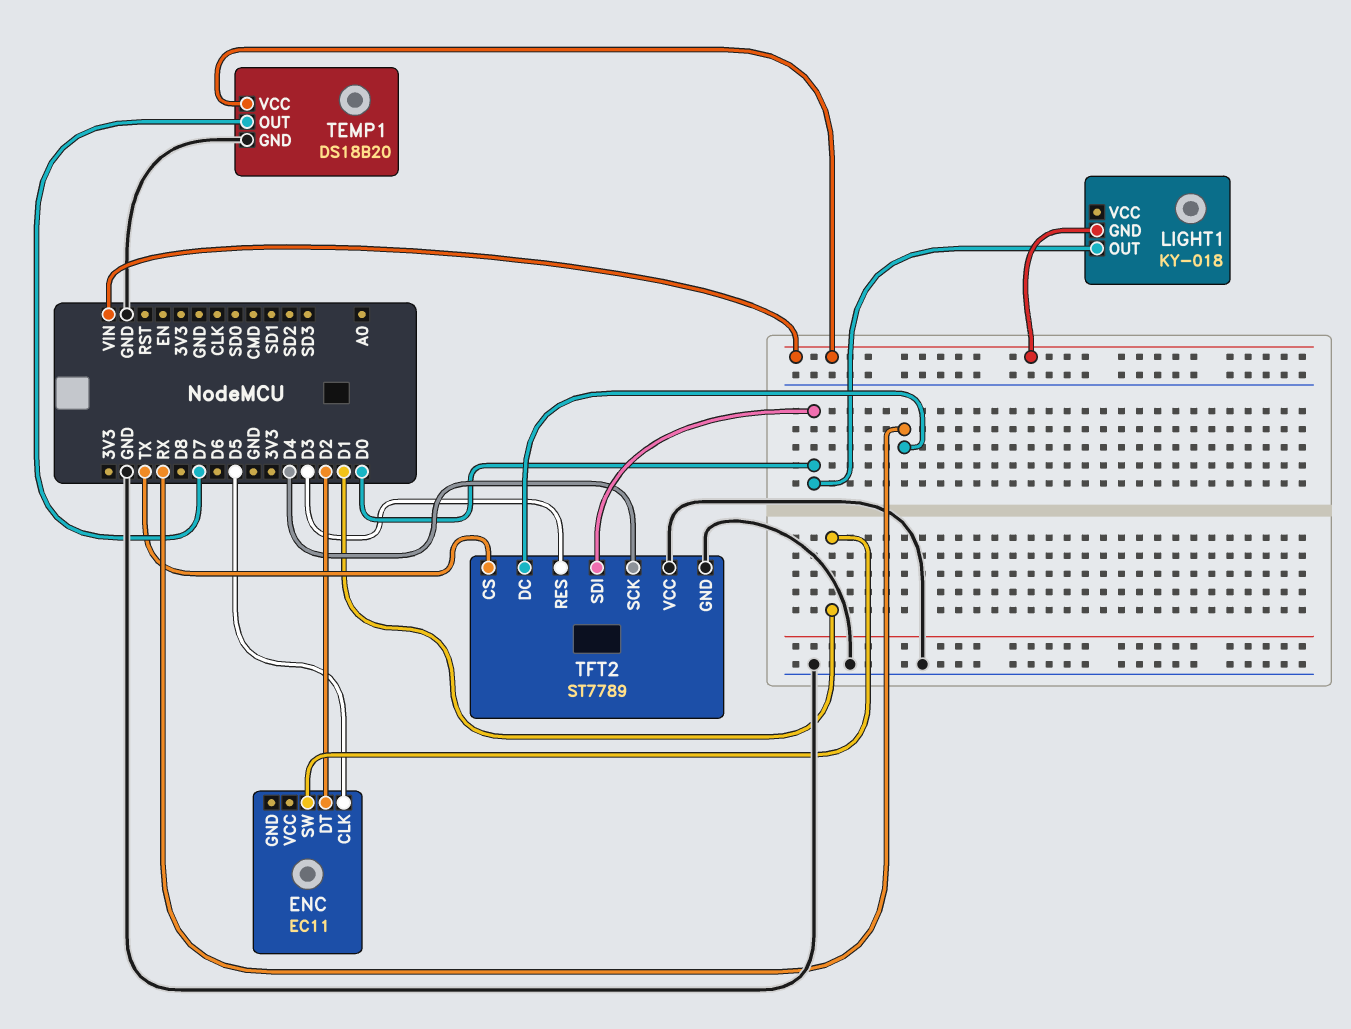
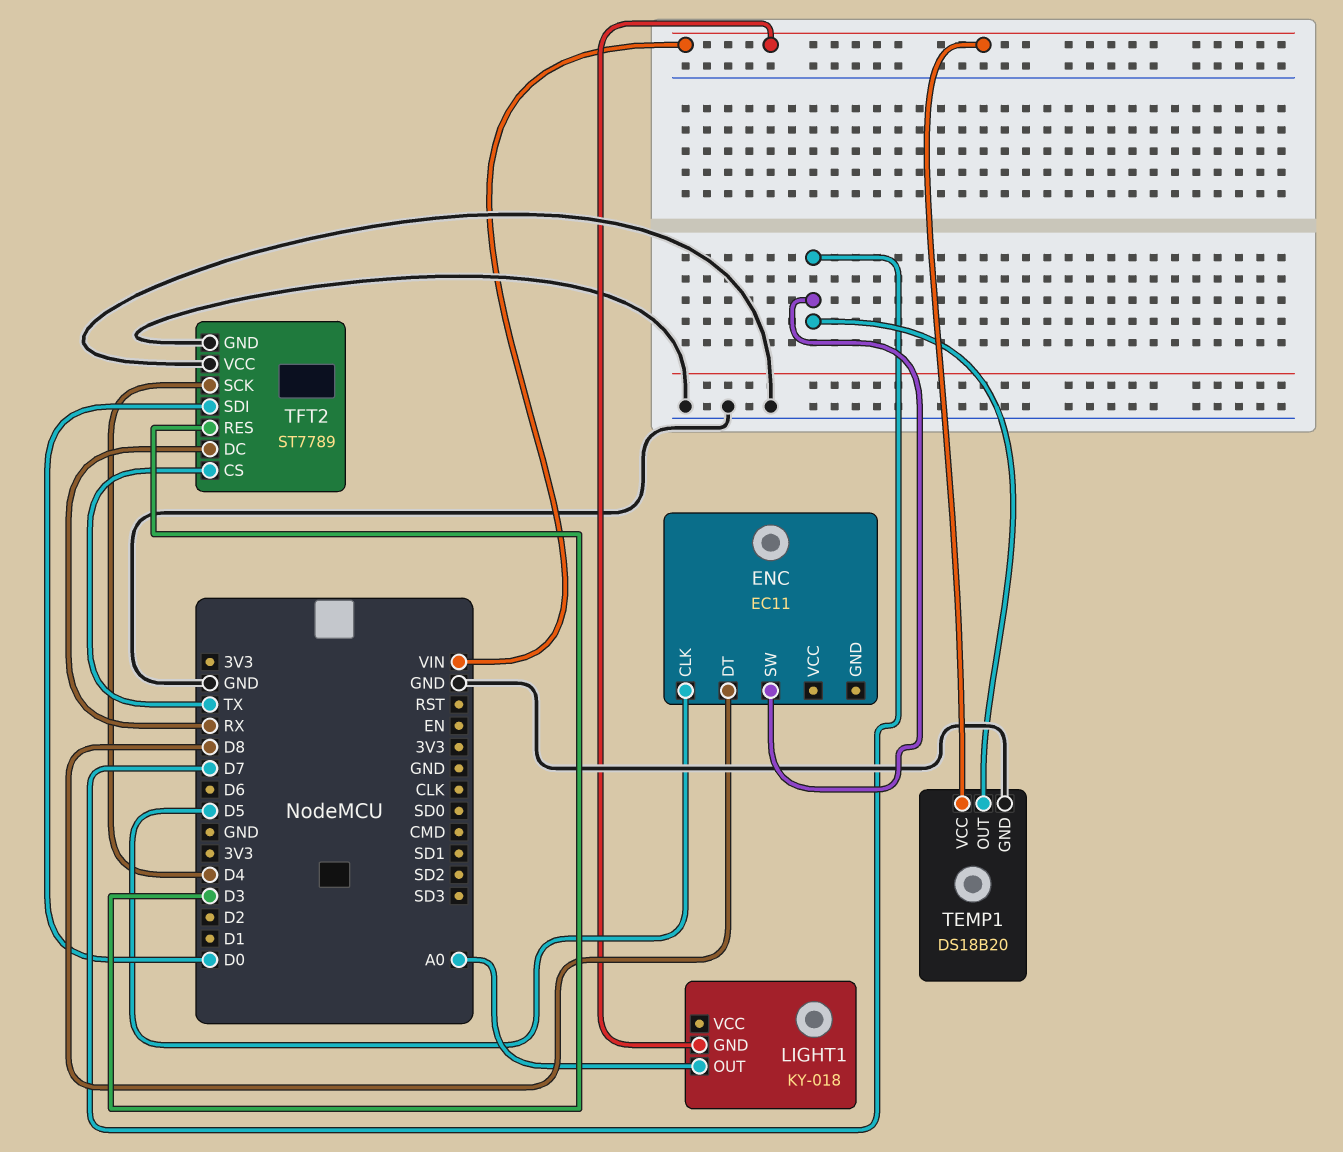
ENC pin DT: D2 -> D8
ENC pin SW: D1 -> D7
LIGHT1 pin OUT: D0 -> A0

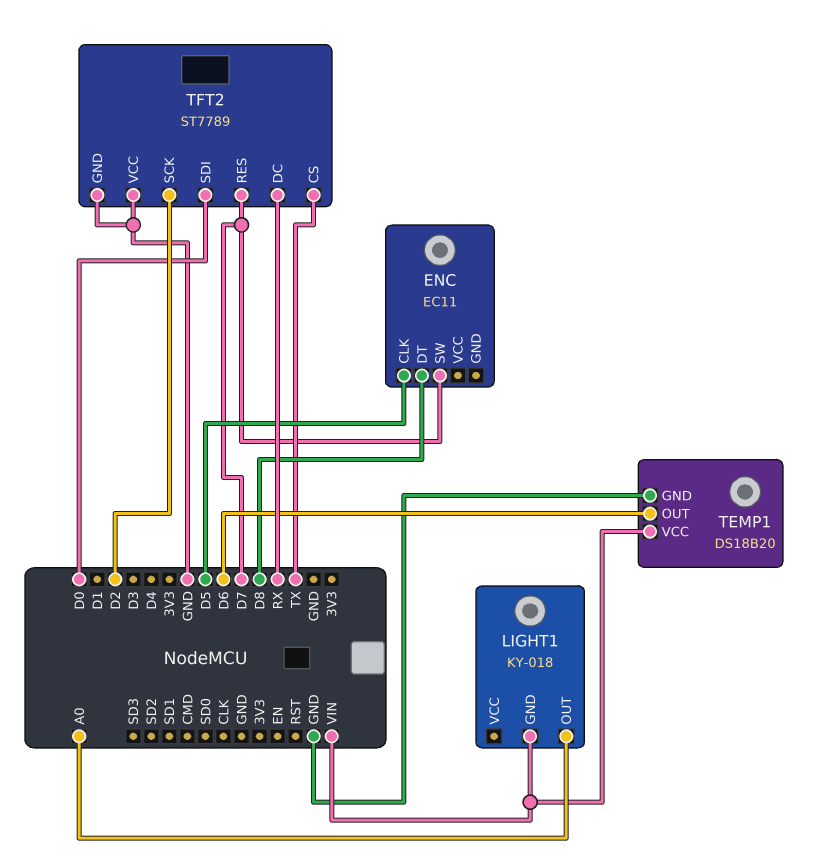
TEMP1 pin OUT: D7 -> D6
TFT2 pin RES: D3 -> D7
TFT2 pin SCK: D4 -> D2

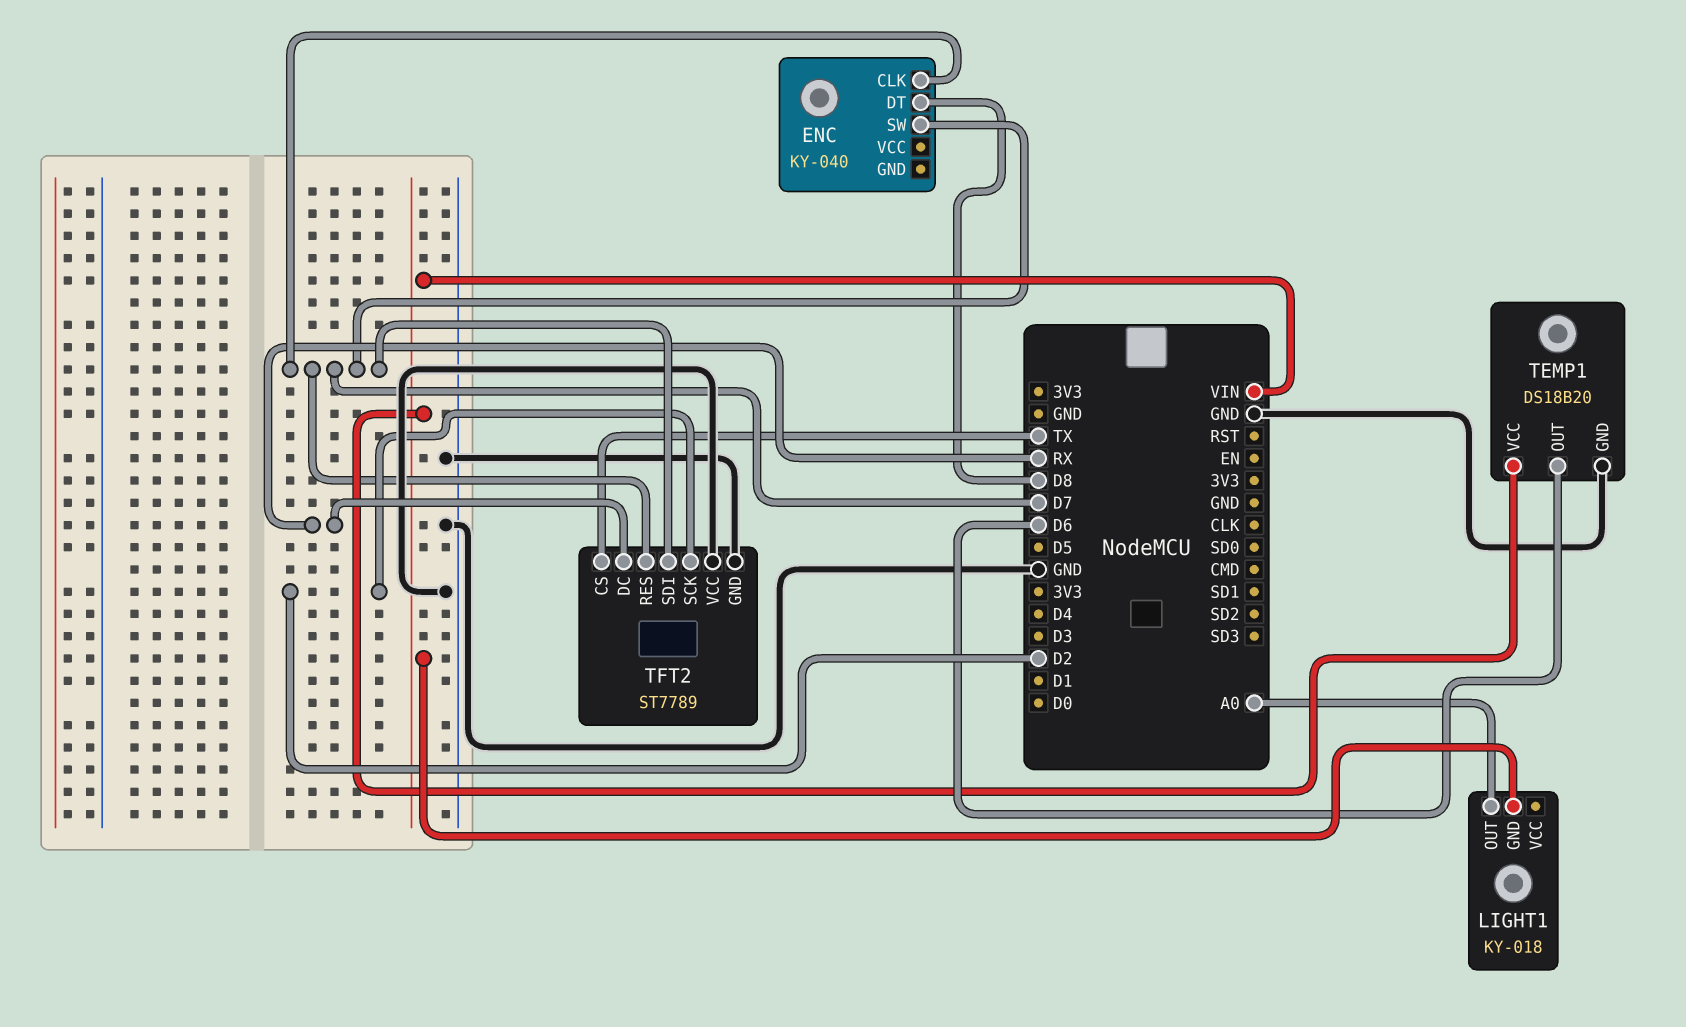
ENC: EC11 -> KY-040
ENC pin CLK: D5 -> D7
TFT2 pin SDI: D0 -> D7

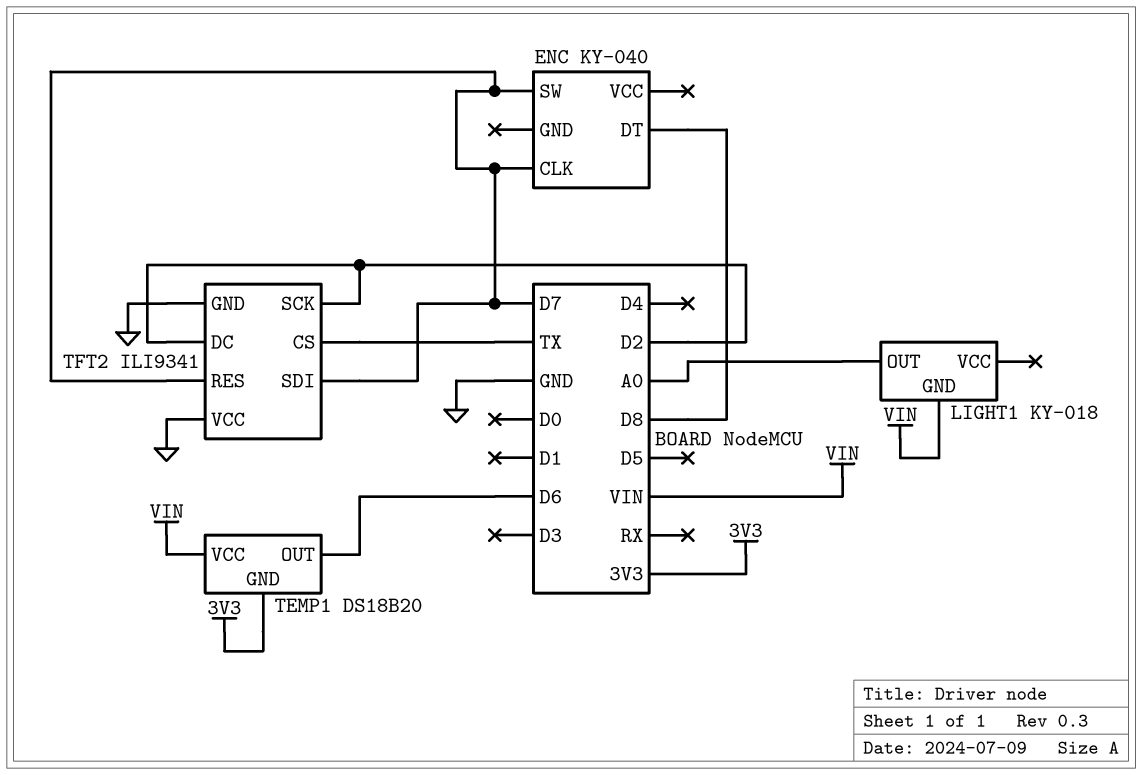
TEMP1 pin GND: GND -> 3V3
TFT2: ST7789 -> ILI9341
TFT2 pin DC: RX -> D2

